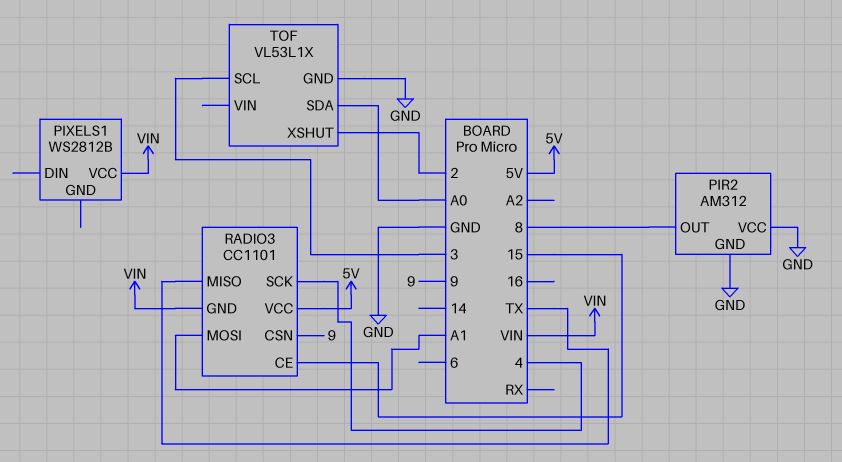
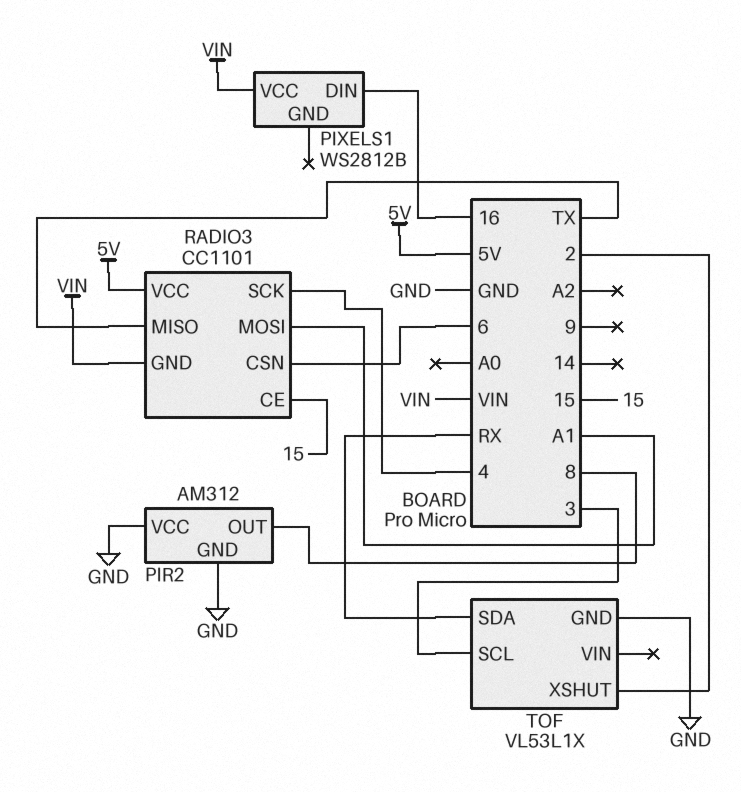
PIXELS1 pin DIN: none -> 16
RADIO3 pin CSN: 9 -> 6
TOF pin SDA: A0 -> RX

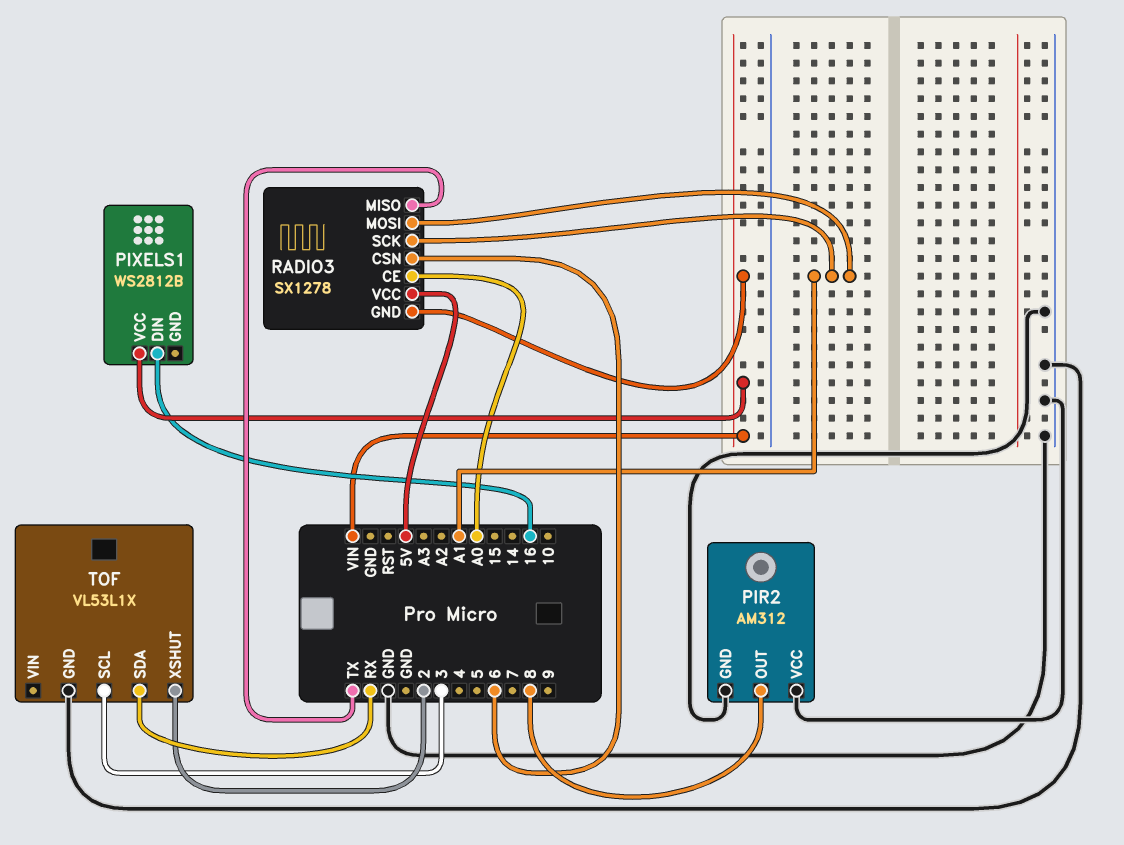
RADIO3: CC1101 -> SX1278
RADIO3 pin CE: 15 -> A0
RADIO3 pin SCK: 4 -> A1

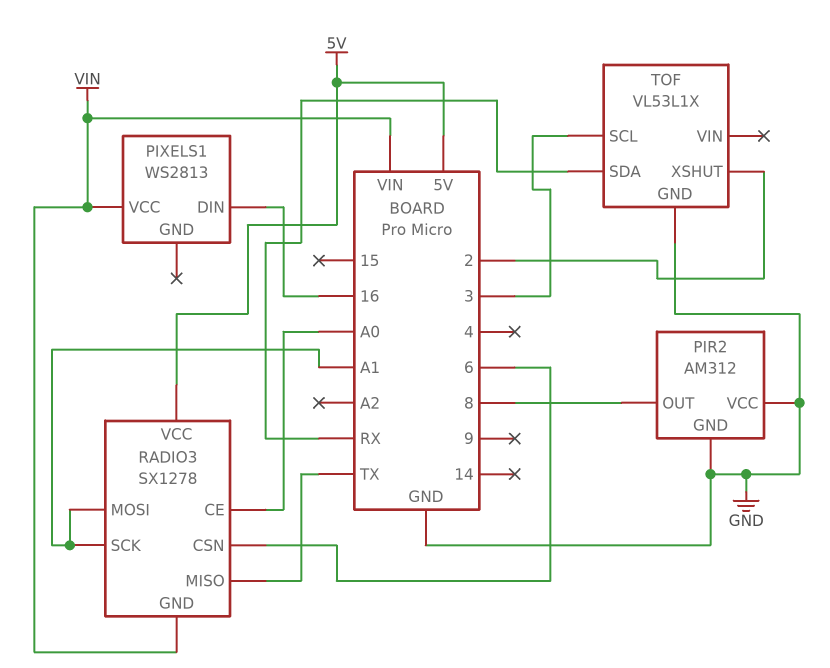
PIXELS1: WS2812B -> WS2813

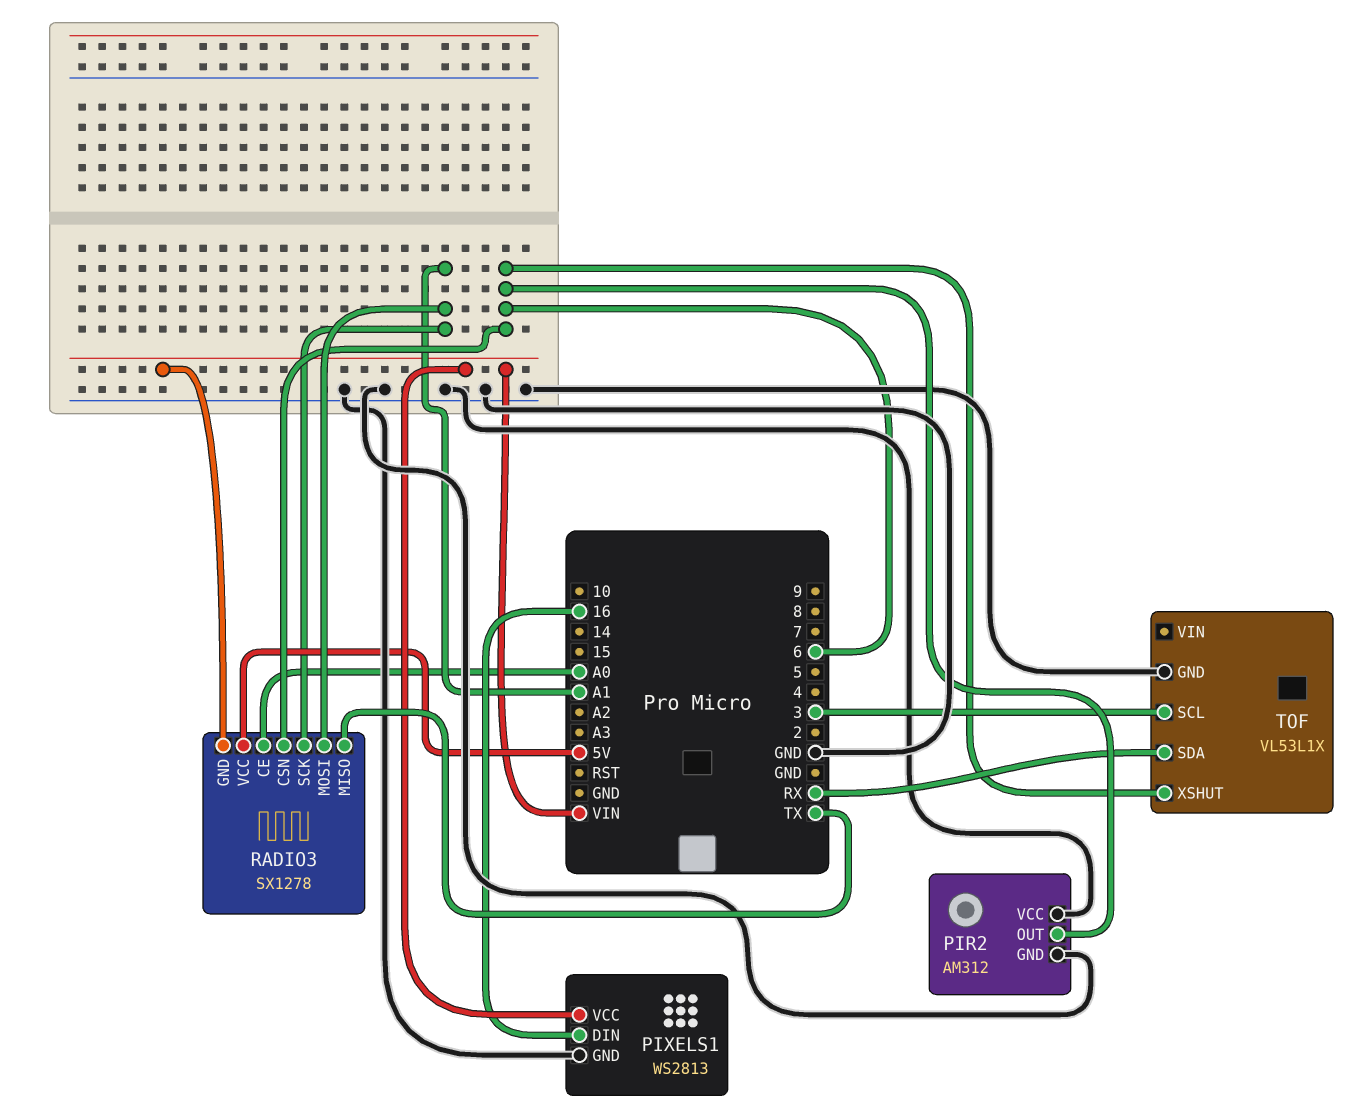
PIR2 pin OUT: 8 -> 6
PIXELS1 pin GND: none -> GND
TOF pin XSHUT: 2 -> 6

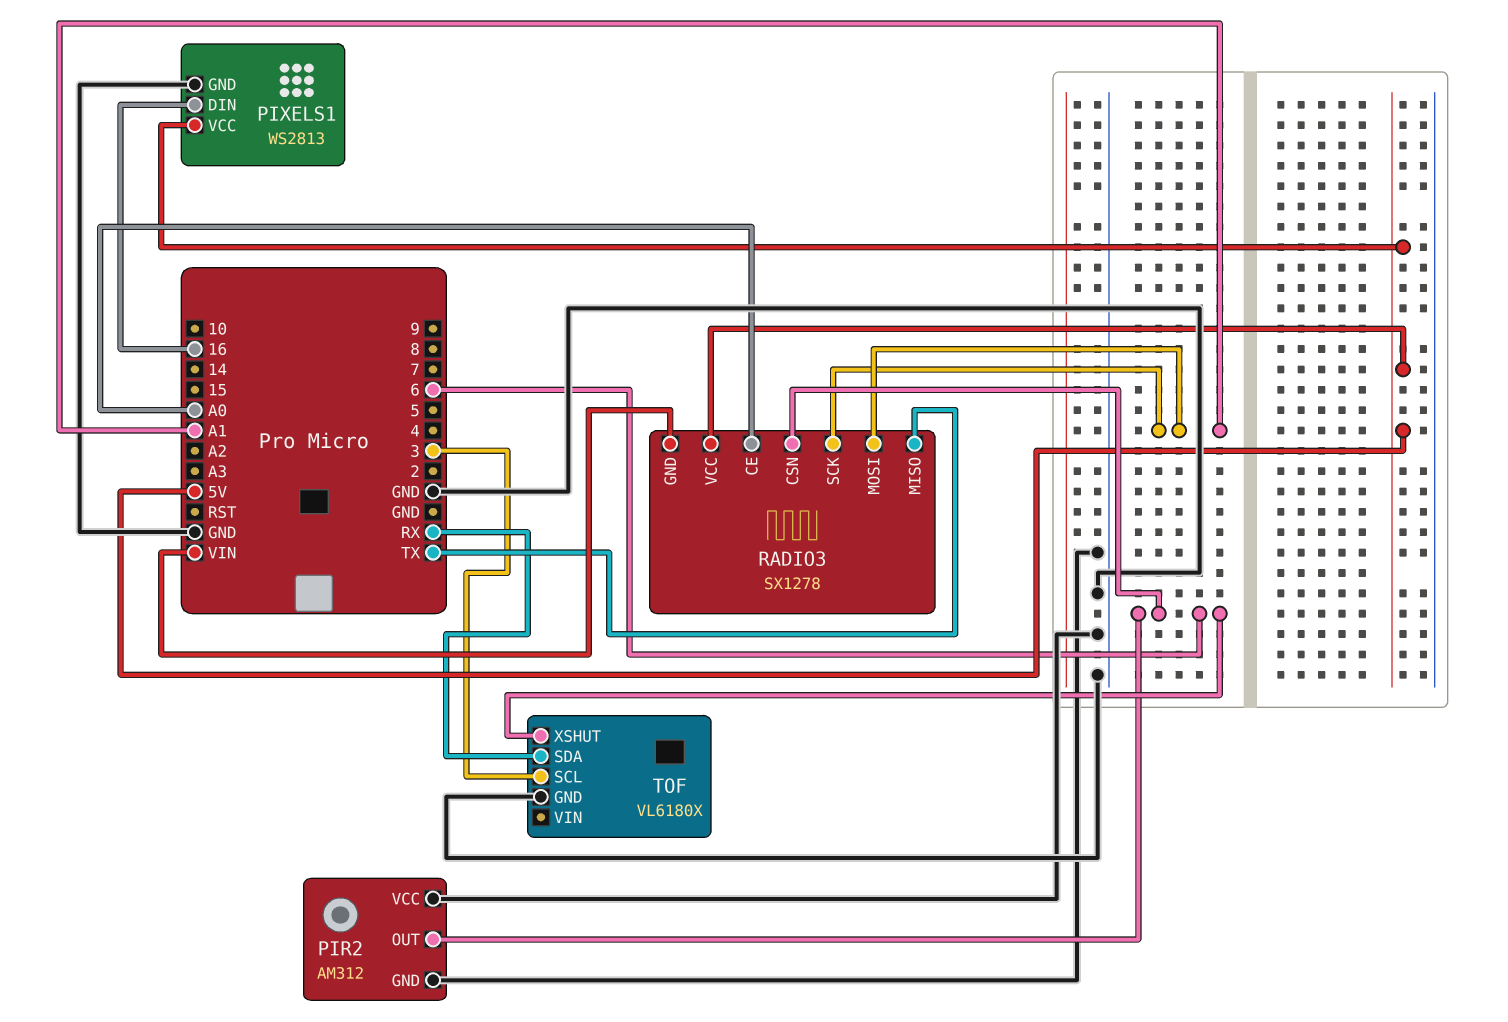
PIXELS1 pin VCC: VIN -> 5V
TOF: VL53L1X -> VL6180X

